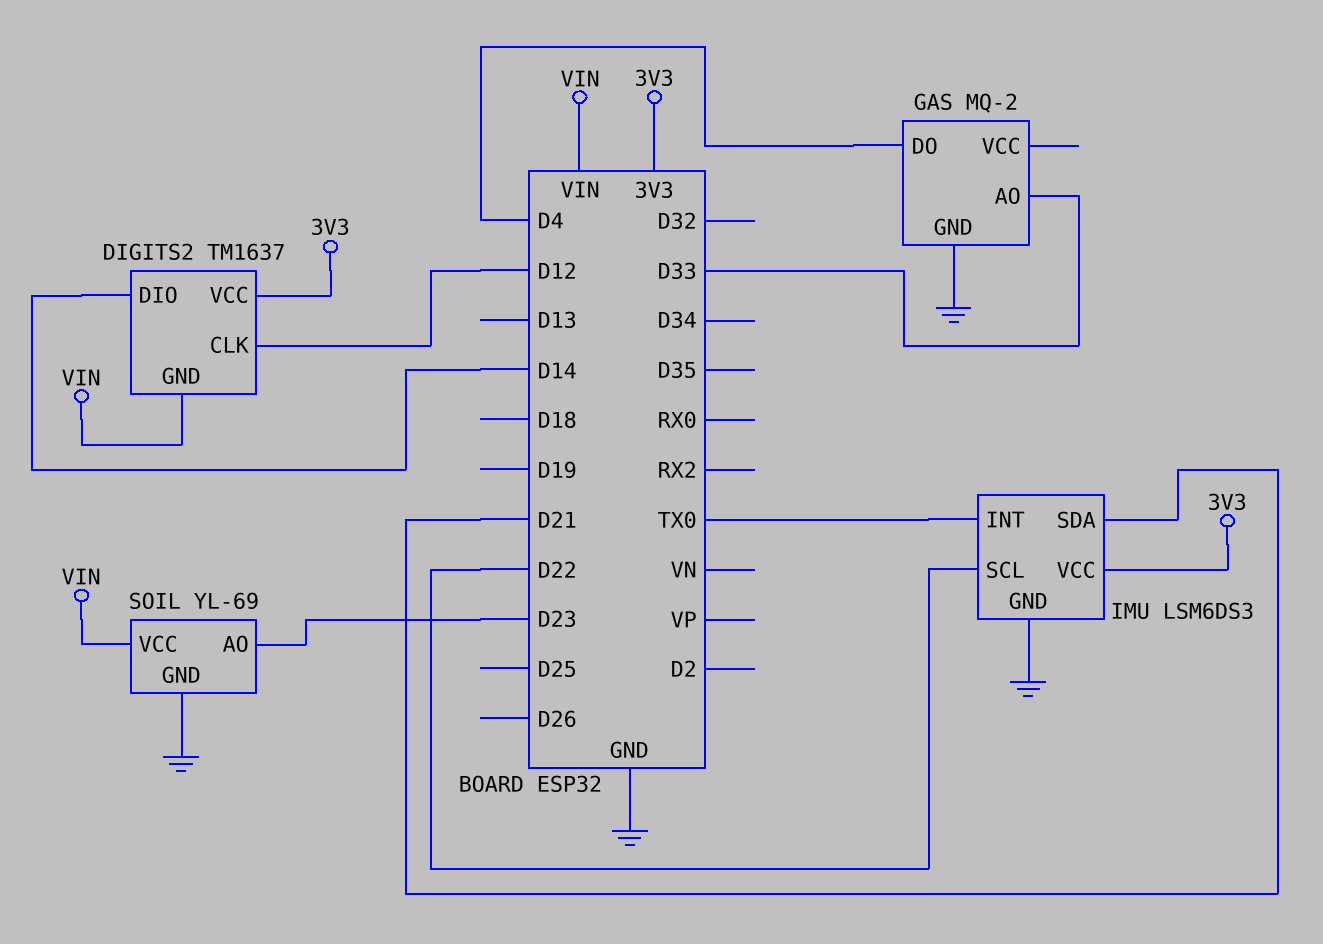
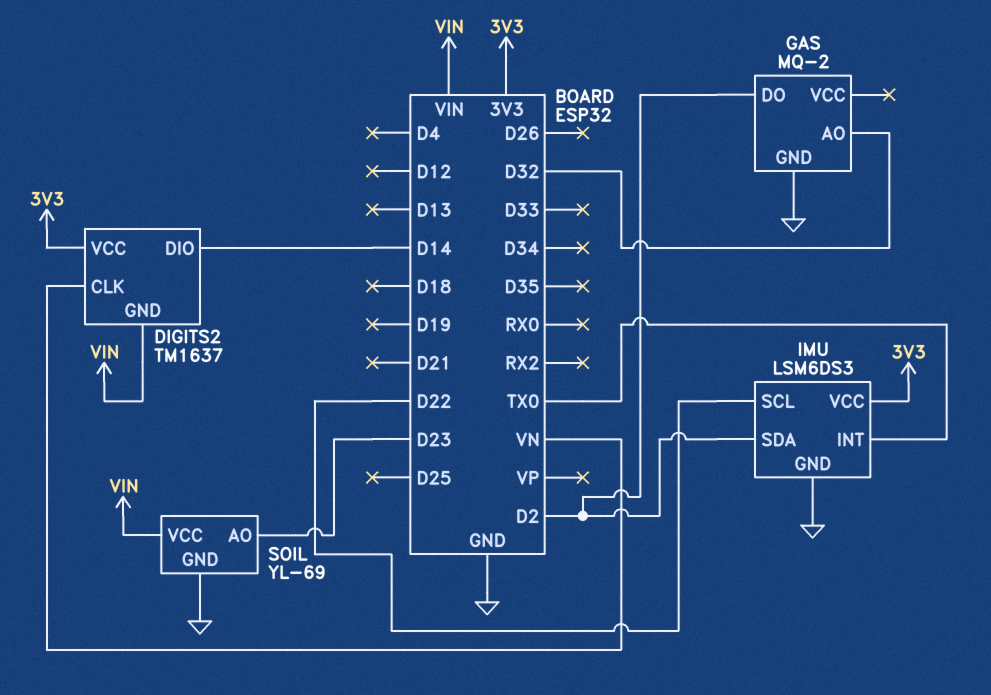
DIGITS2 pin CLK: D12 -> VN
GAS pin AO: D33 -> D32
GAS pin DO: D4 -> D2
IMU pin SDA: D21 -> D2

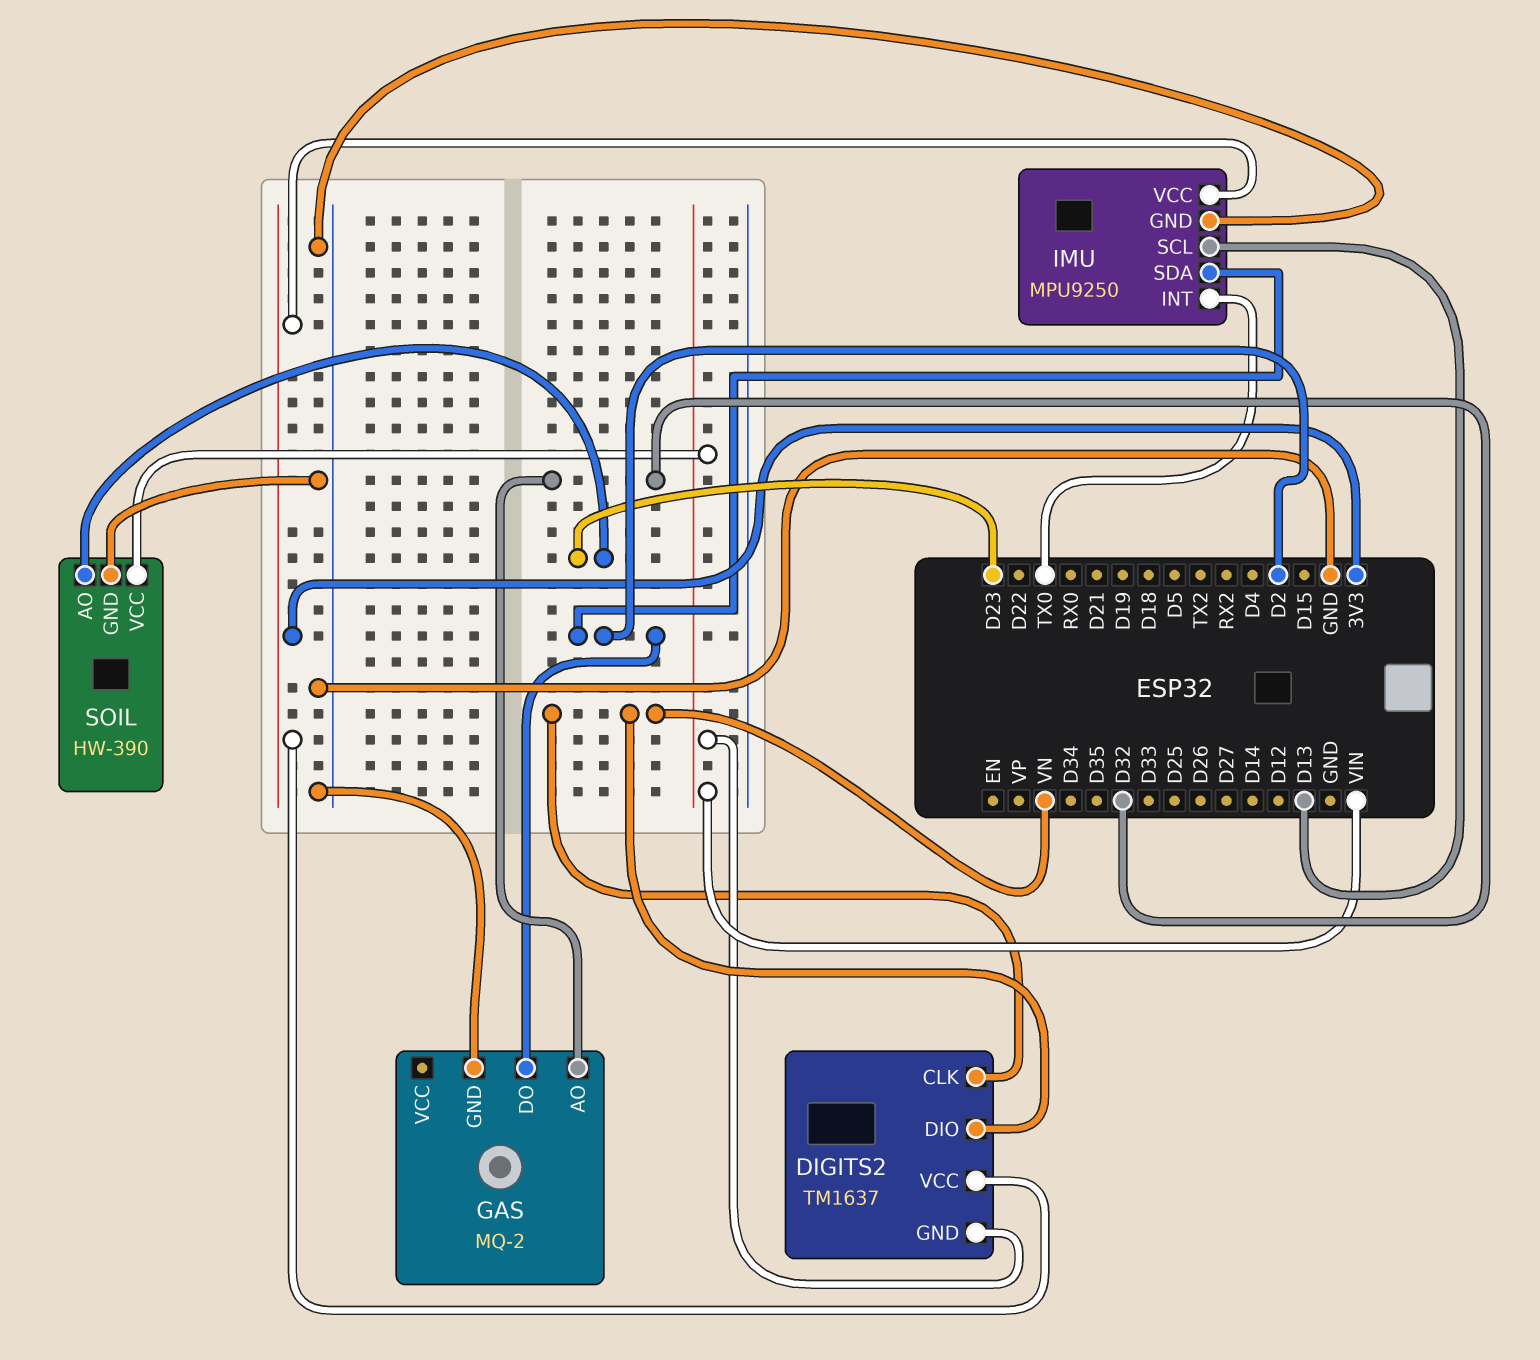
DIGITS2 pin DIO: D14 -> VN
IMU: LSM6DS3 -> MPU9250
IMU pin SCL: D22 -> D13
SOIL: YL-69 -> HW-390

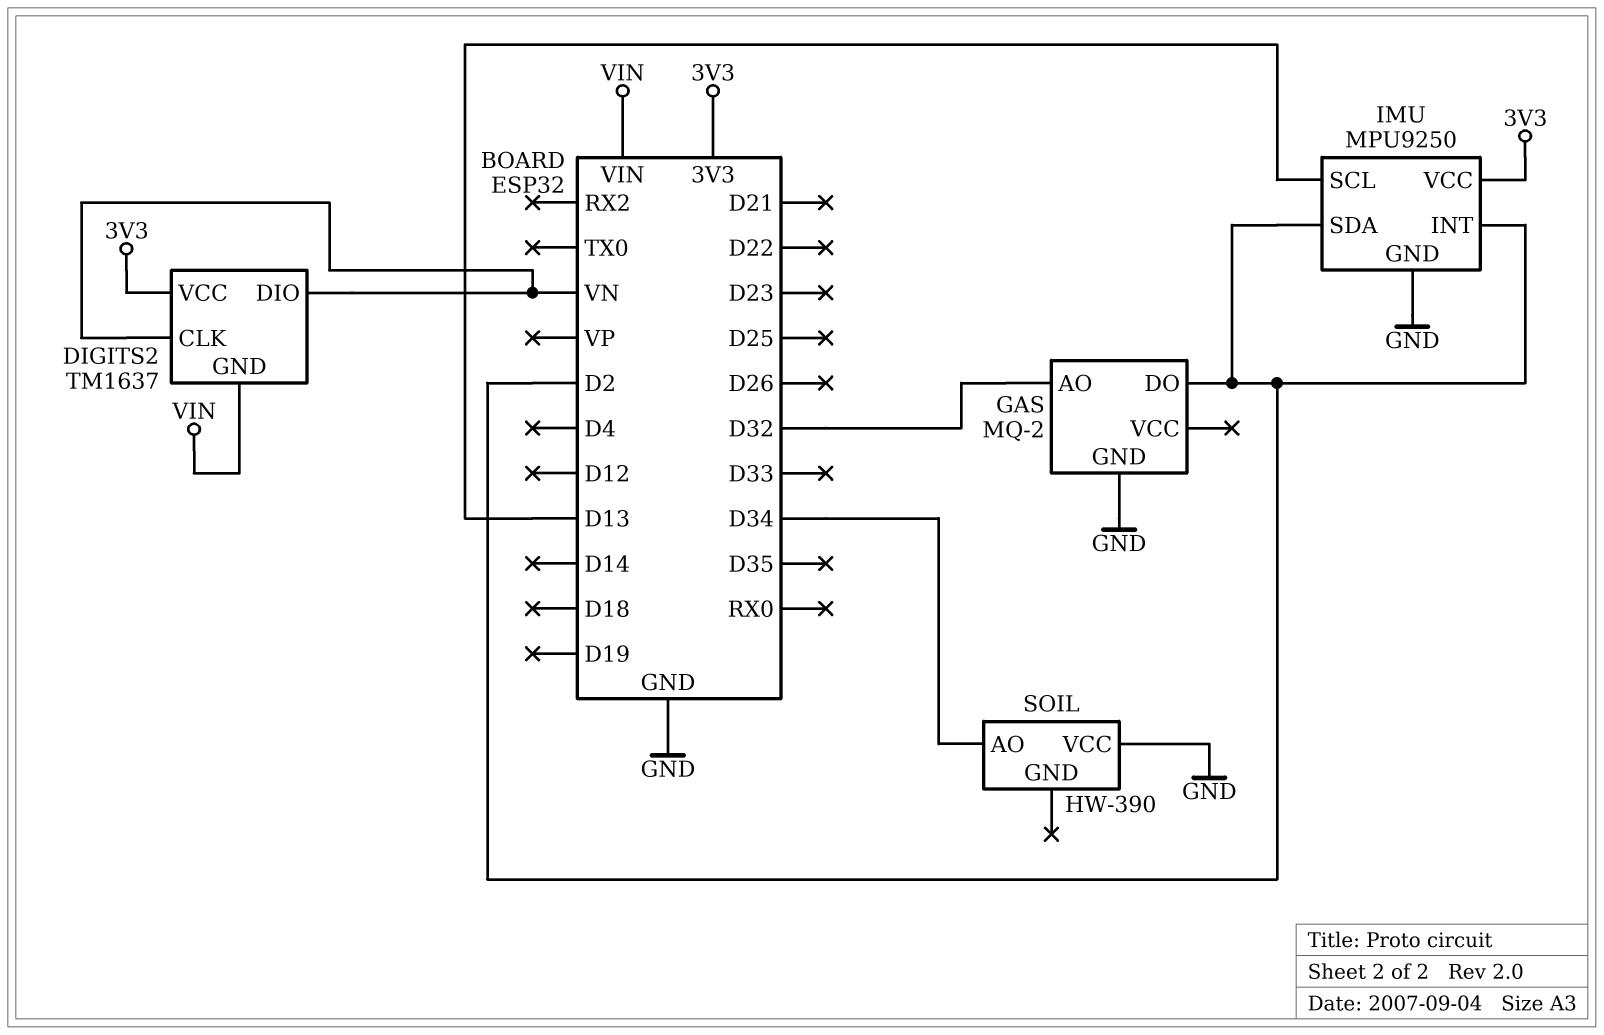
IMU pin INT: TX0 -> D2
SOIL pin AO: D23 -> D34
SOIL pin GND: GND -> none
SOIL pin VCC: VIN -> GND

